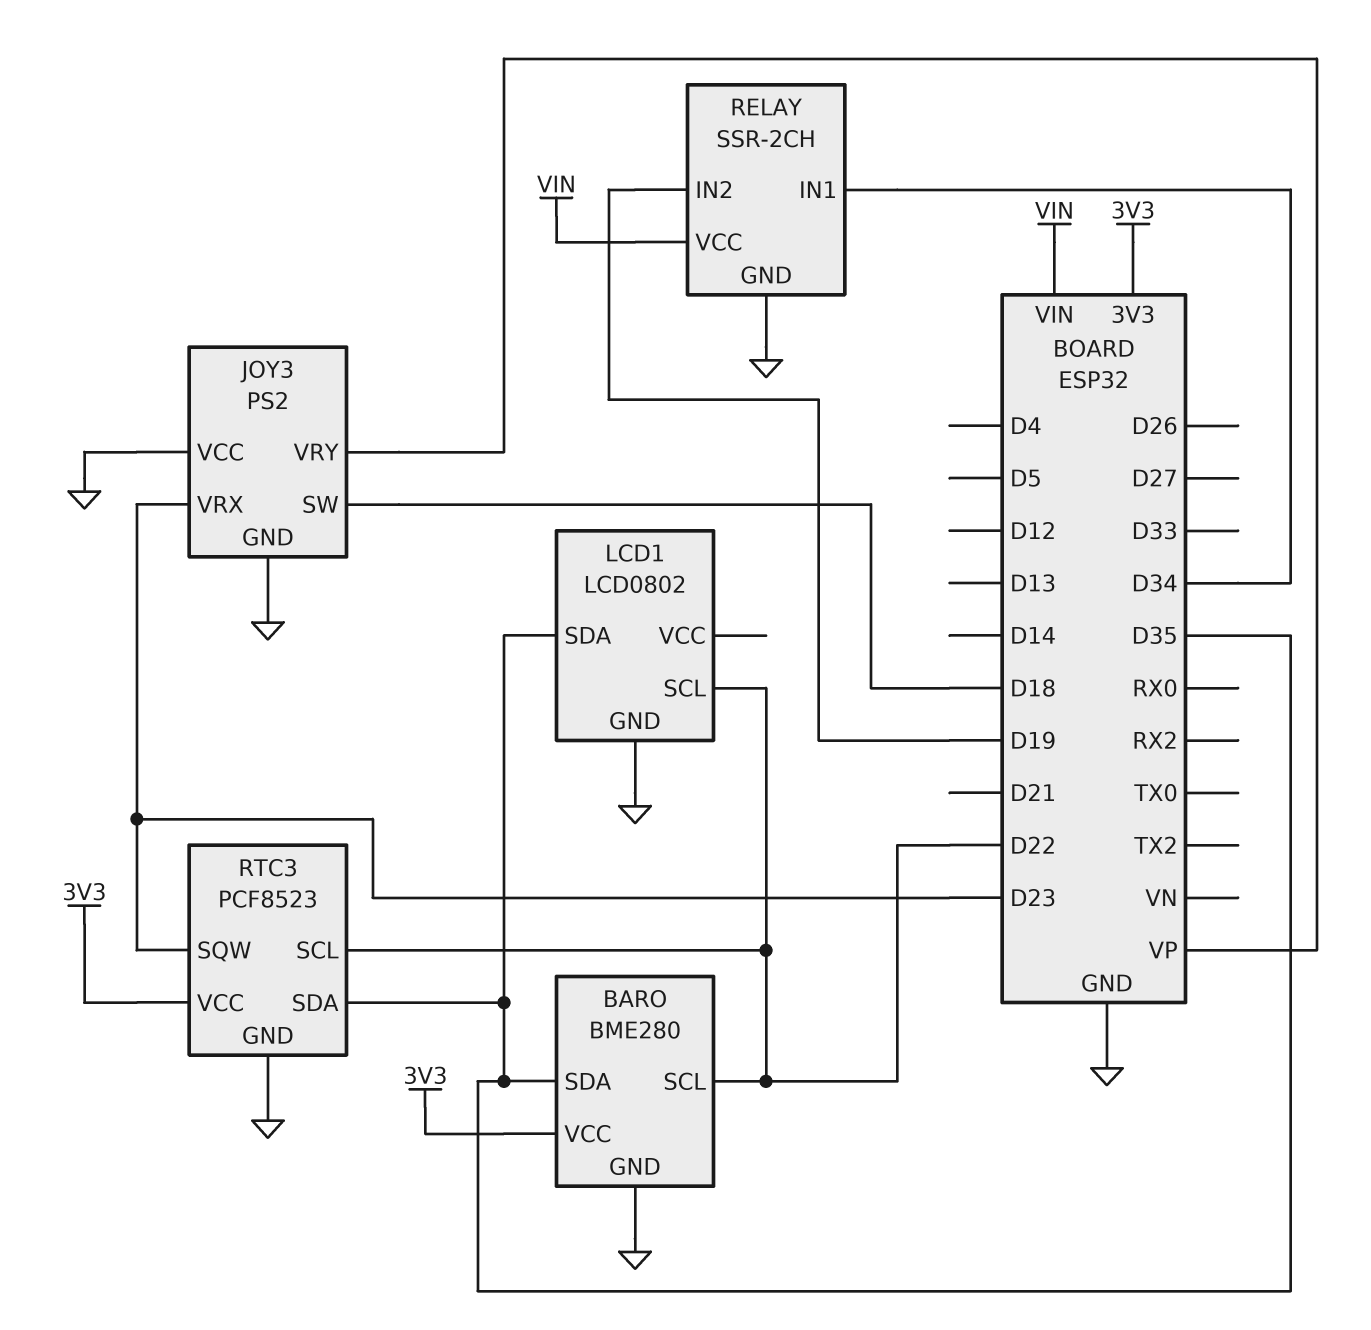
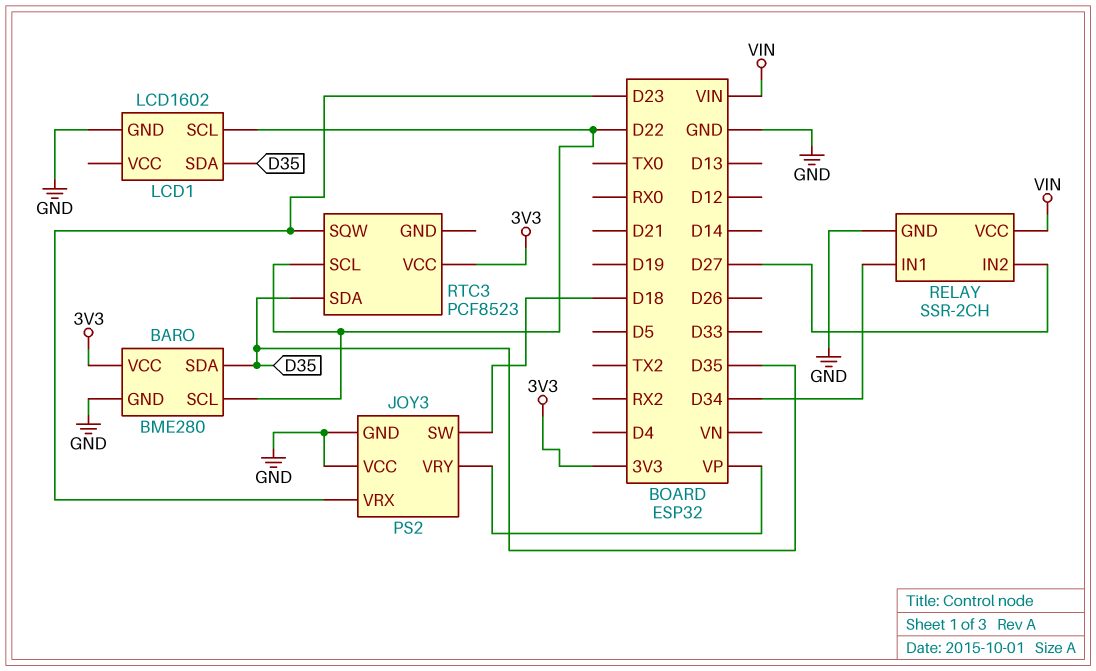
LCD1: LCD0802 -> LCD1602
RELAY pin IN2: D19 -> D27
RTC3 pin GND: GND -> none

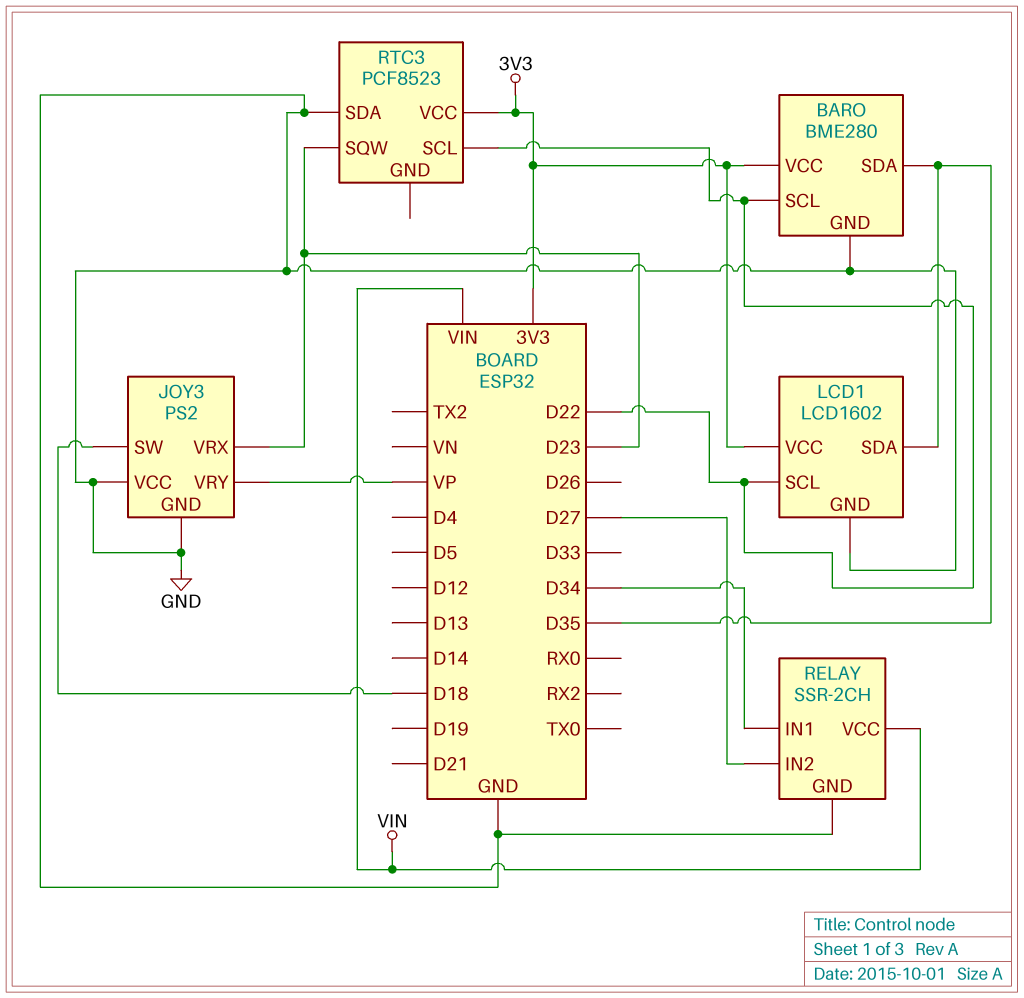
LCD1 pin VCC: none -> 3V3
RTC3 pin SDA: D35 -> GND

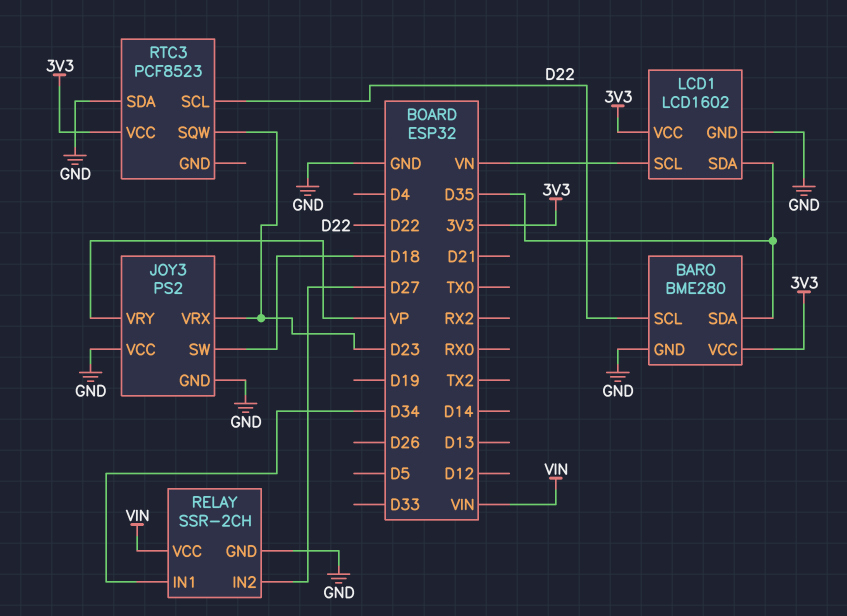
LCD1 pin SCL: D22 -> VN

